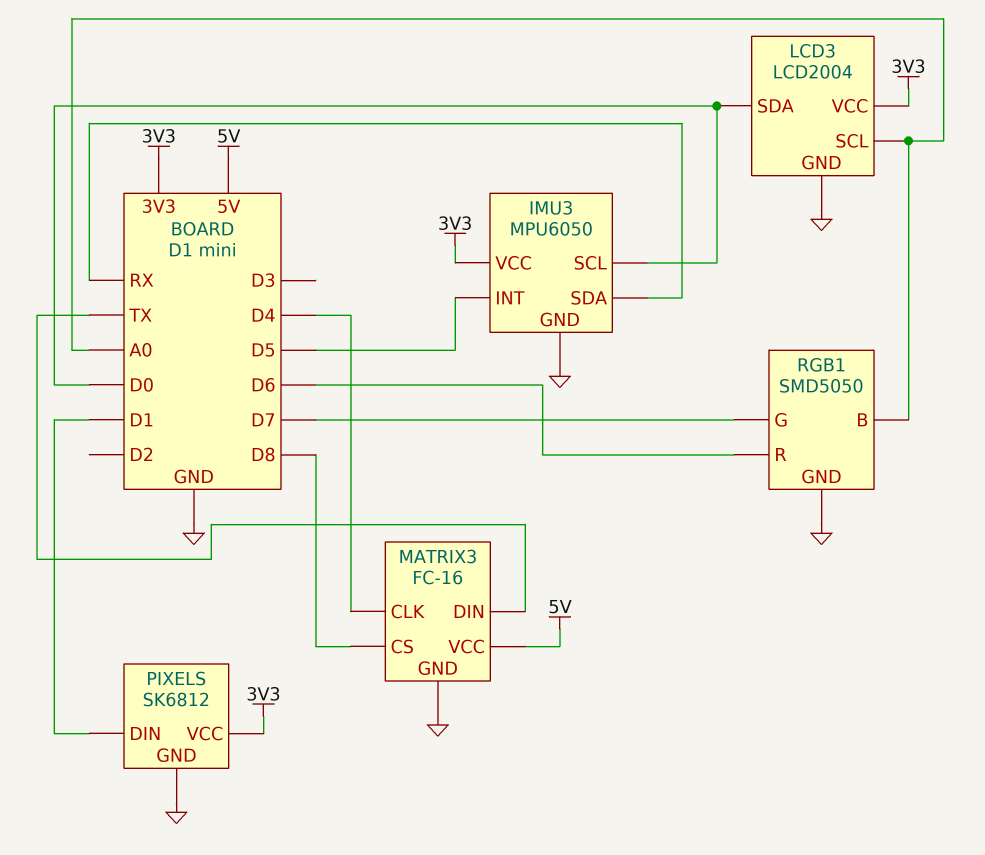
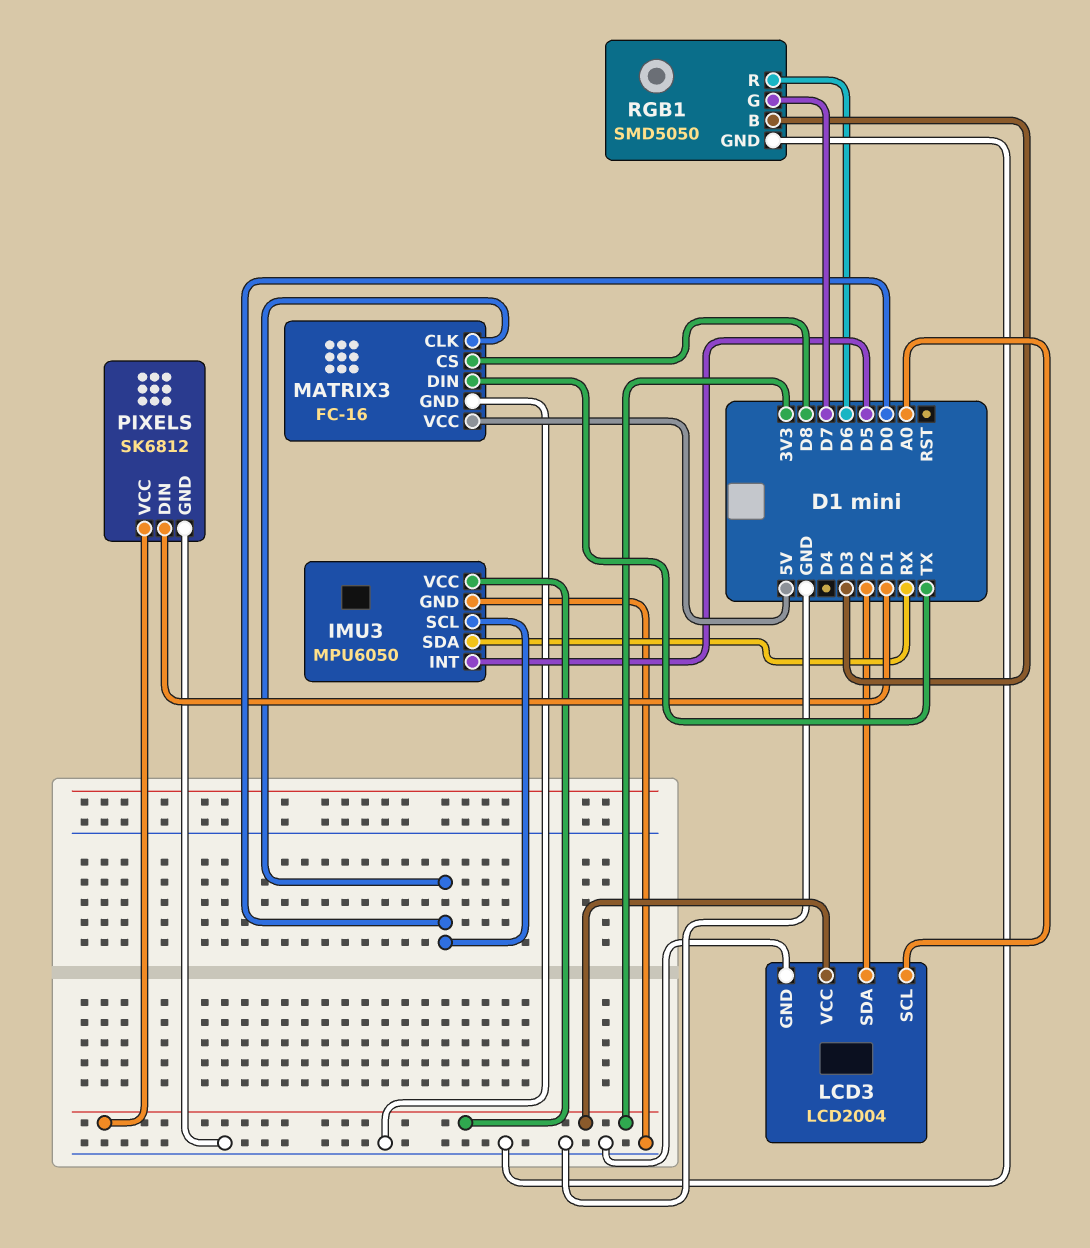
LCD3 pin SDA: D0 -> D2
MATRIX3 pin CLK: D4 -> D0
RGB1 pin B: A0 -> D3

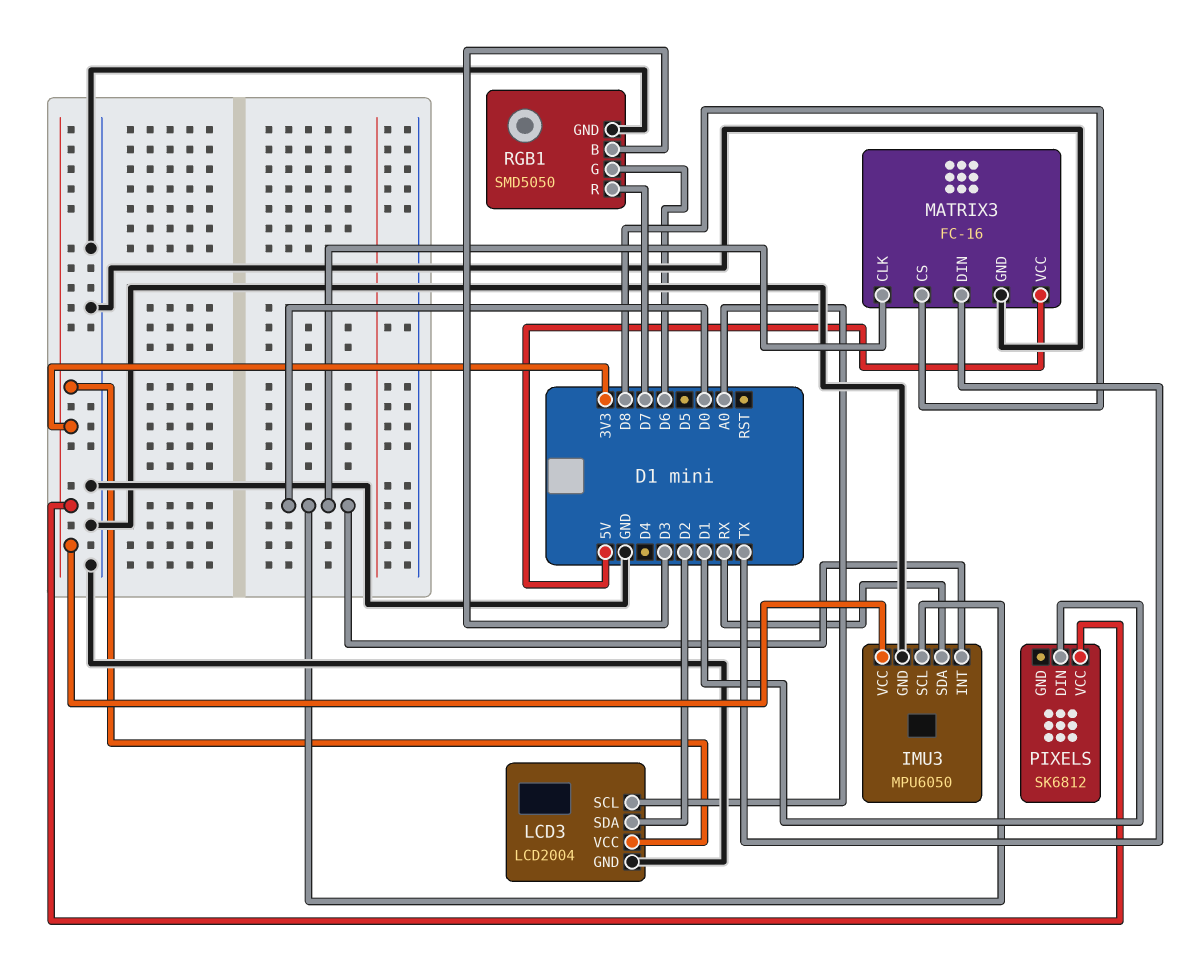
IMU3 pin INT: D5 -> D0
PIXELS pin GND: GND -> none
RGB1 pin G: D7 -> D6
RGB1 pin R: D6 -> D7

